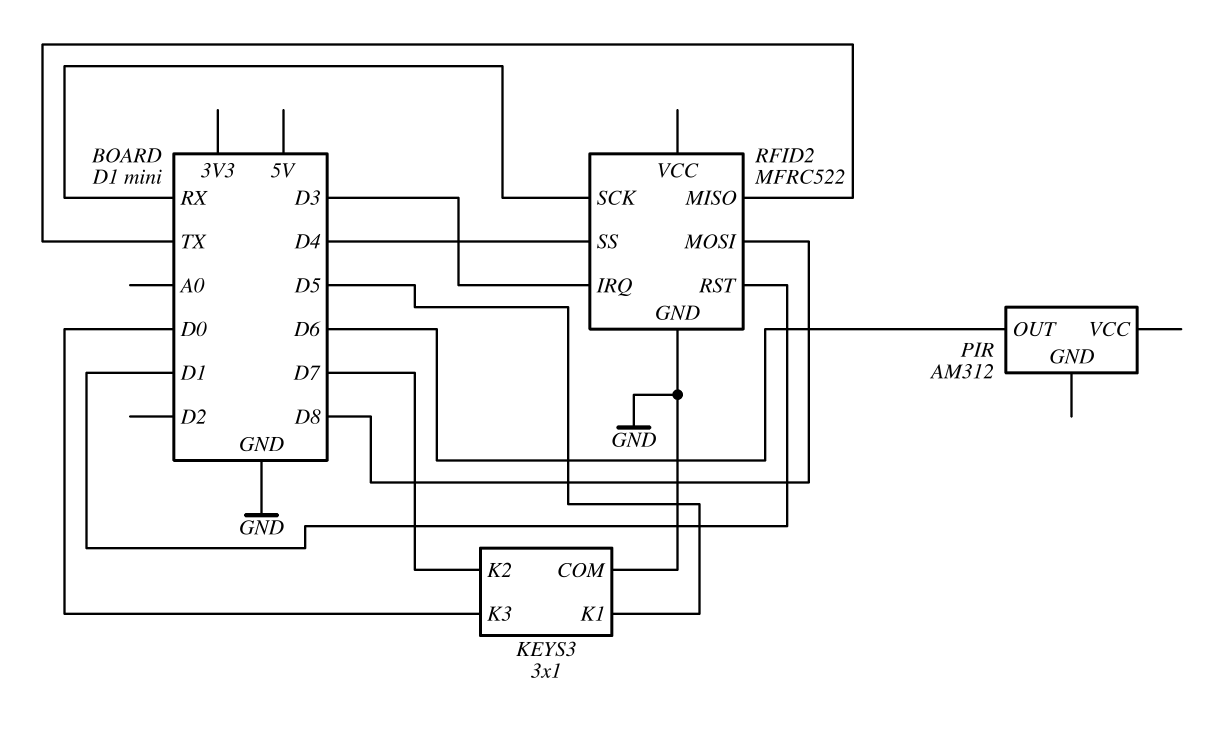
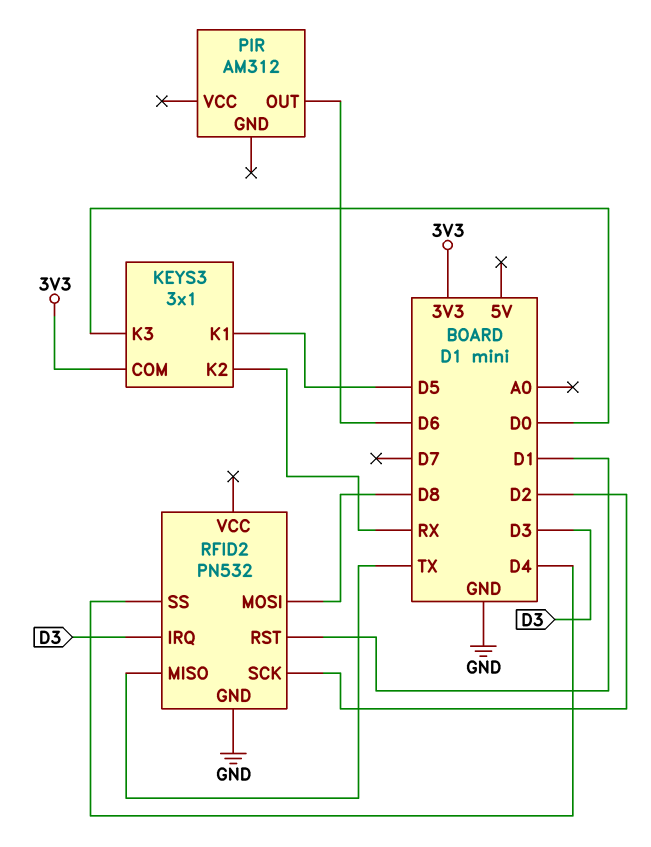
KEYS3 pin COM: GND -> 3V3
KEYS3 pin K2: D7 -> RX
RFID2: MFRC522 -> PN532
RFID2 pin SCK: RX -> D2

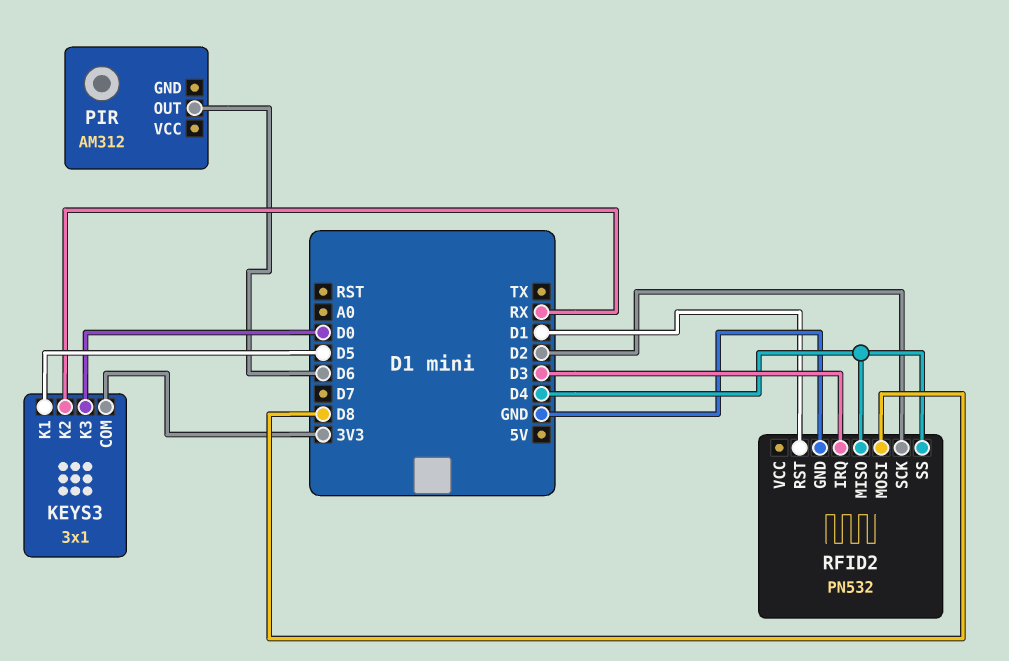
RFID2 pin MISO: TX -> D4

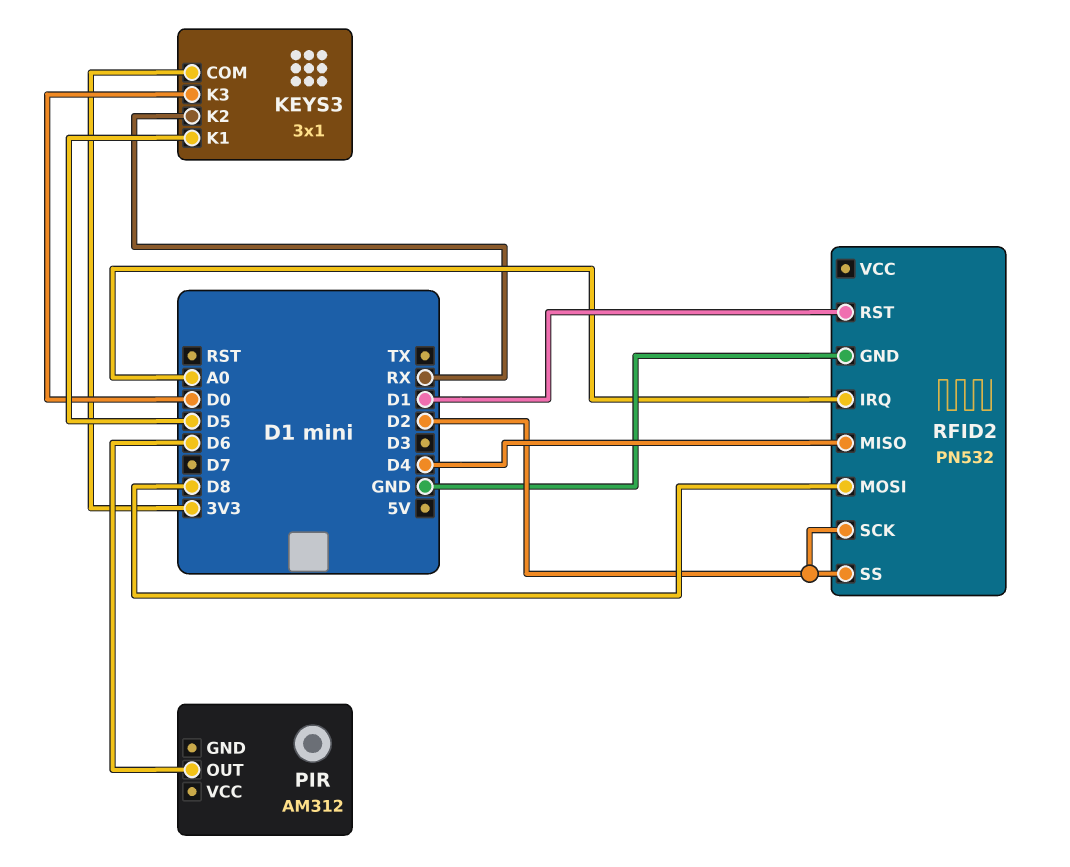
RFID2 pin IRQ: D3 -> A0
RFID2 pin SS: D4 -> D2

